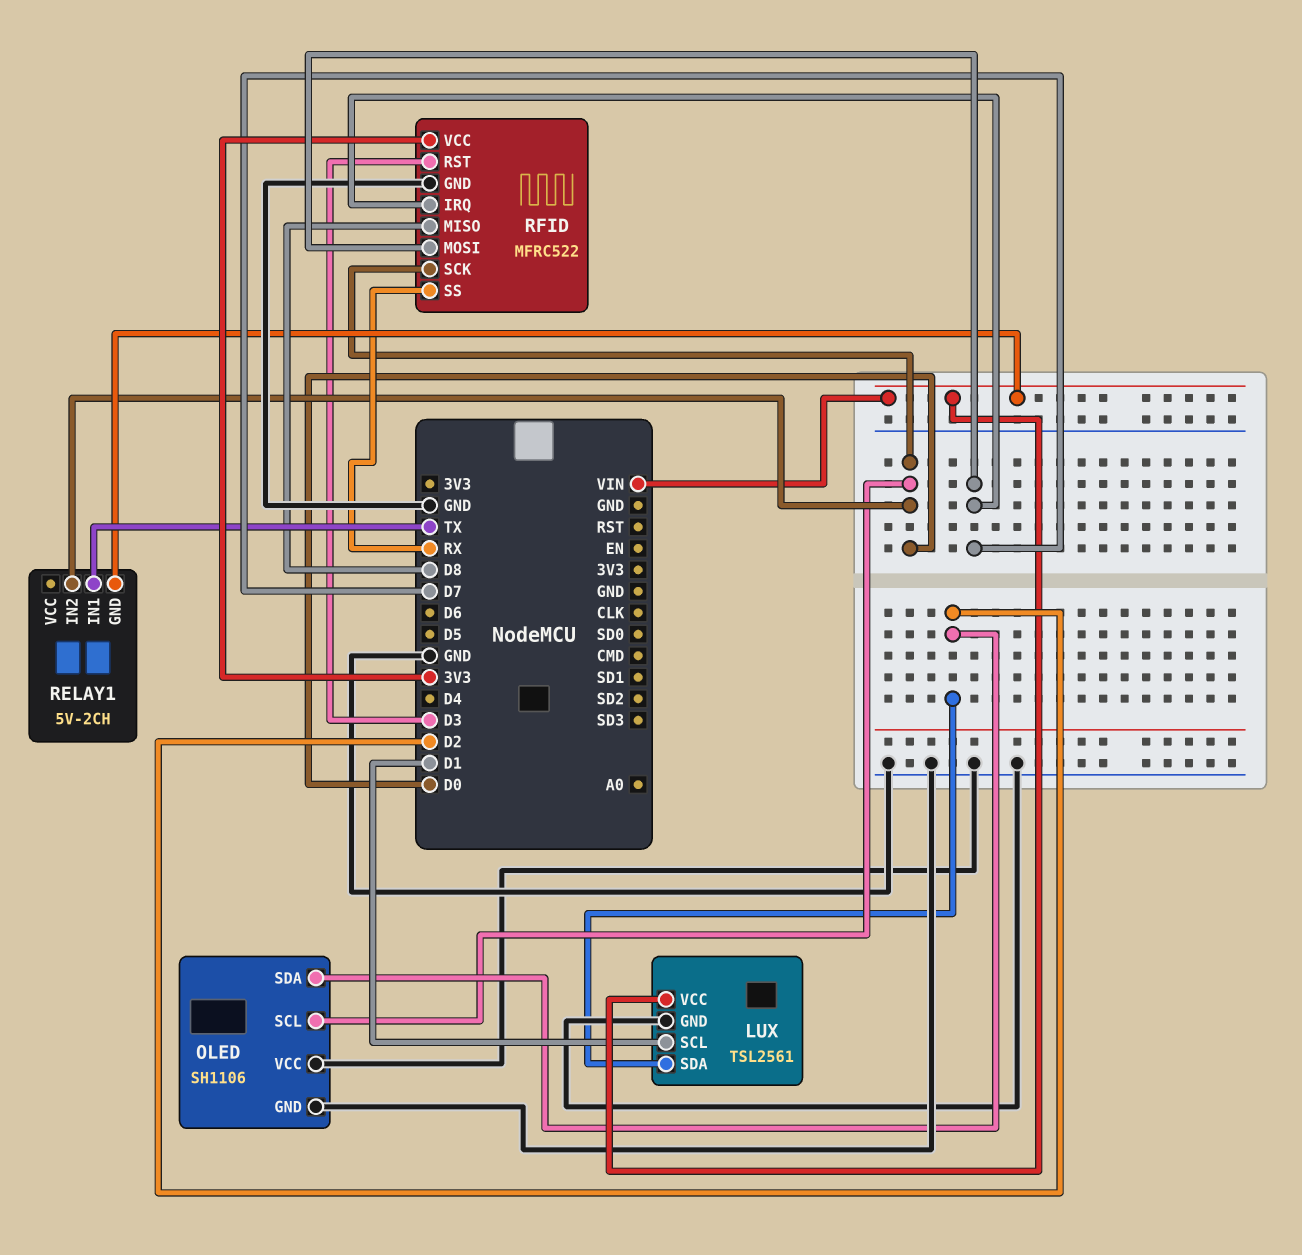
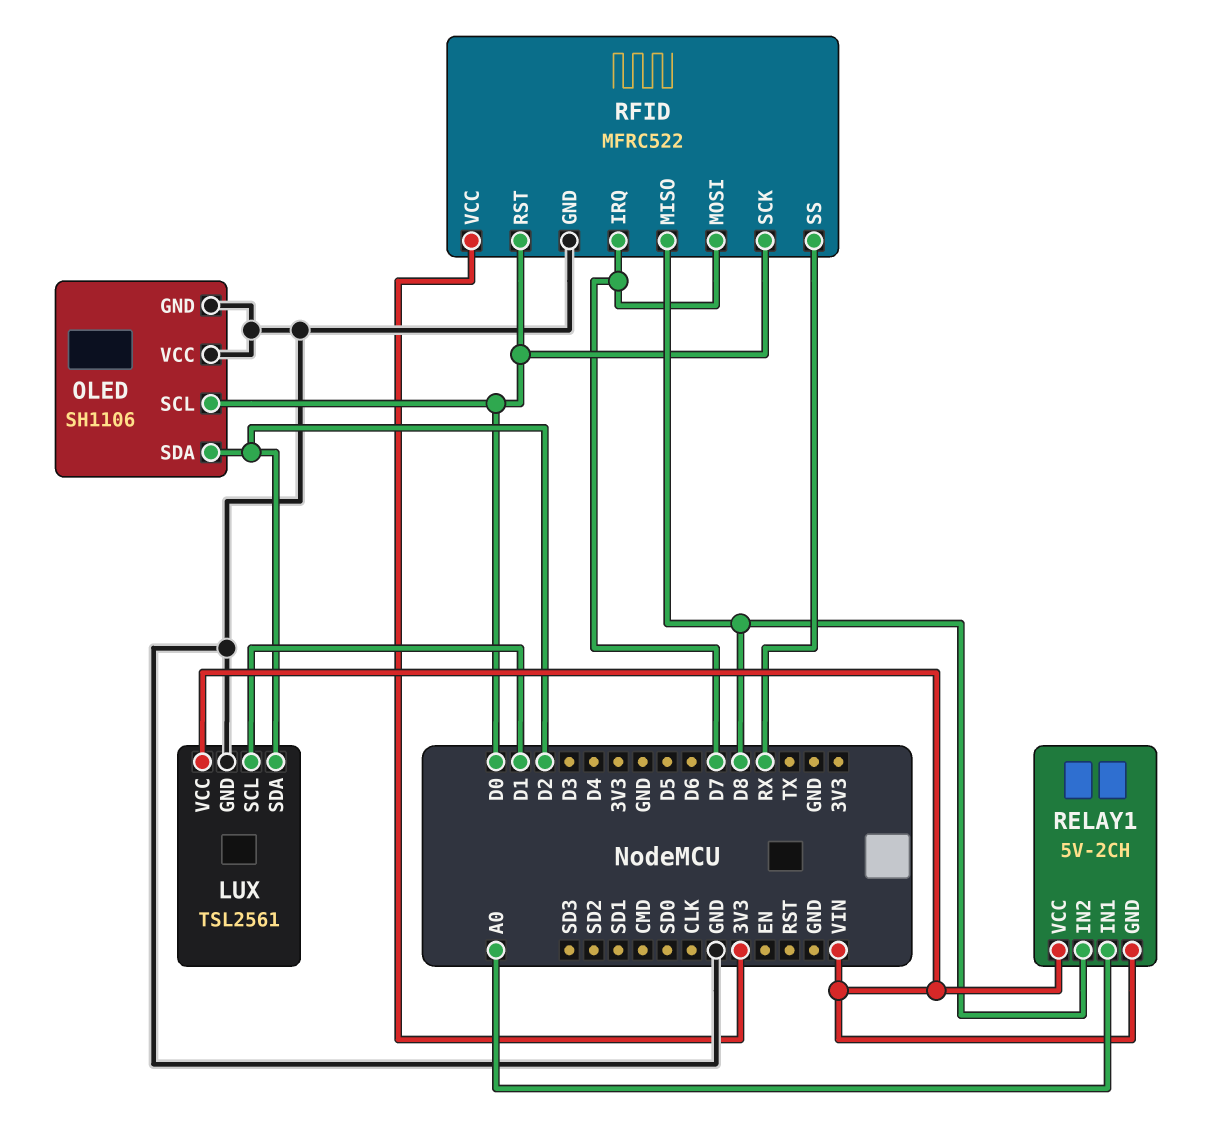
RELAY1 pin IN1: TX -> A0
RELAY1 pin IN2: D0 -> D8
RELAY1 pin VCC: none -> VIN
RFID pin RST: D3 -> D0

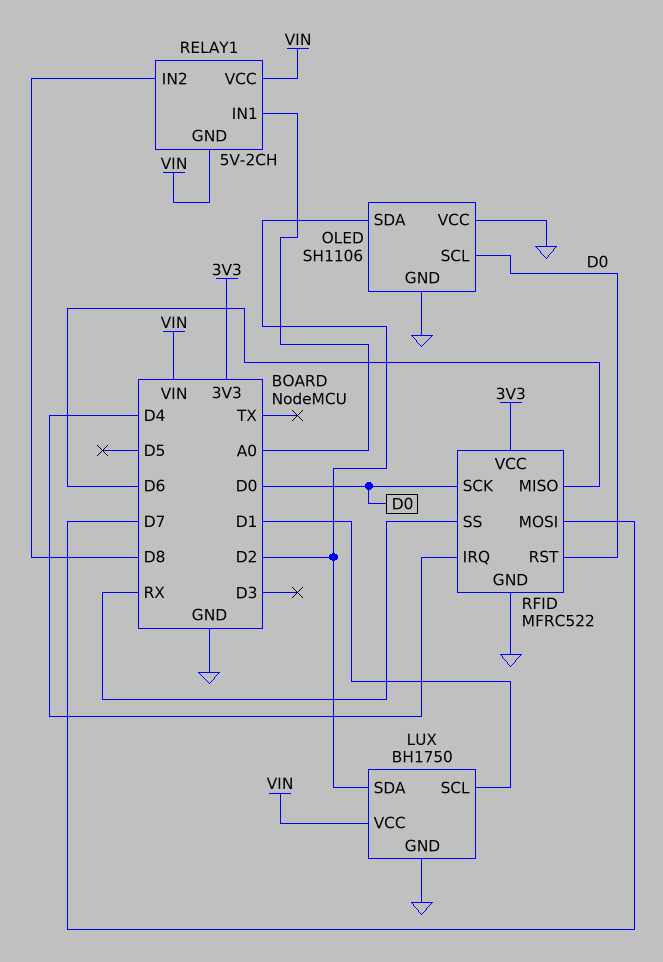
LUX: TSL2561 -> BH1750
RFID pin IRQ: D7 -> D4
RFID pin MISO: D8 -> D6

